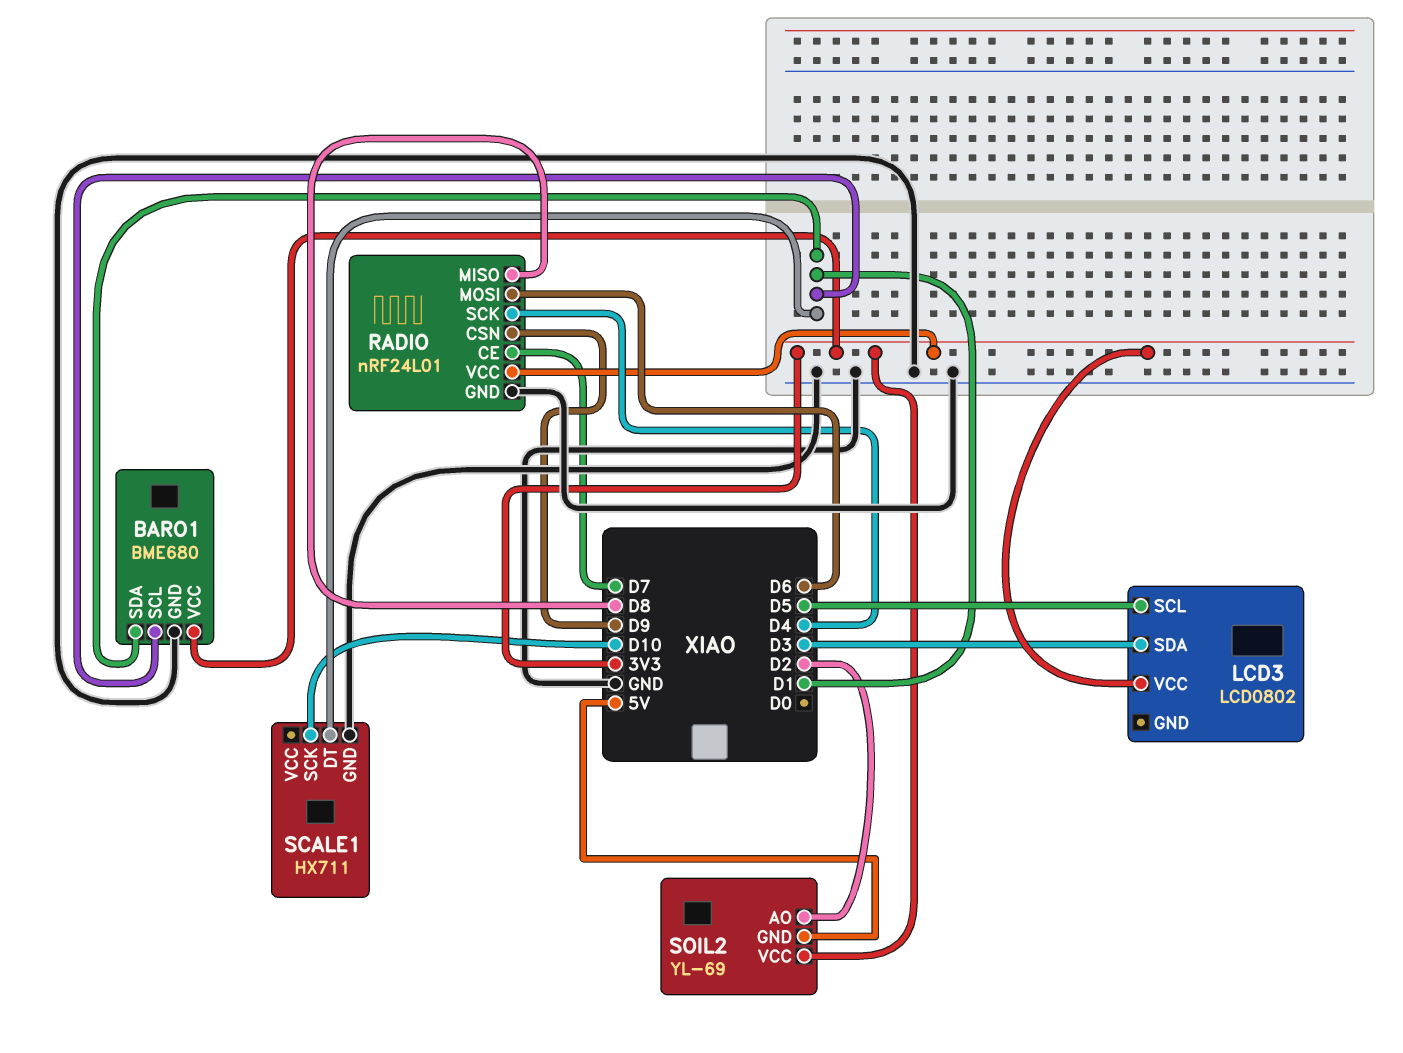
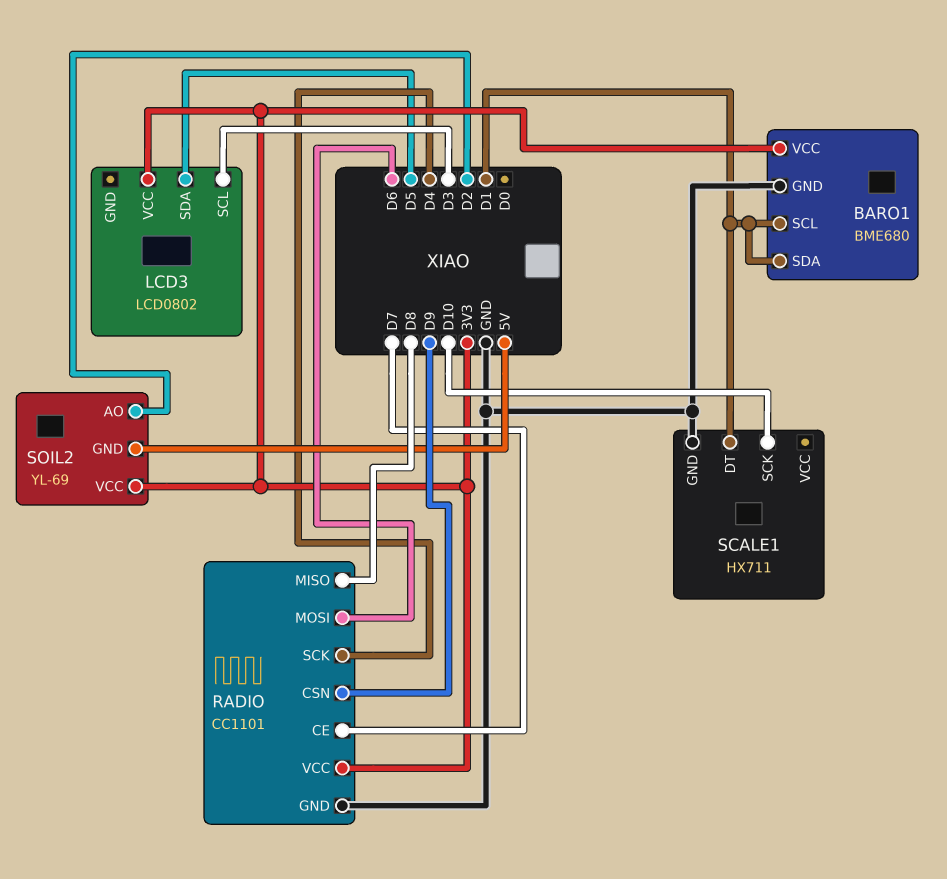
LCD3 pin SCL: D5 -> D3
LCD3 pin SDA: D3 -> D5
RADIO: nRF24L01 -> CC1101

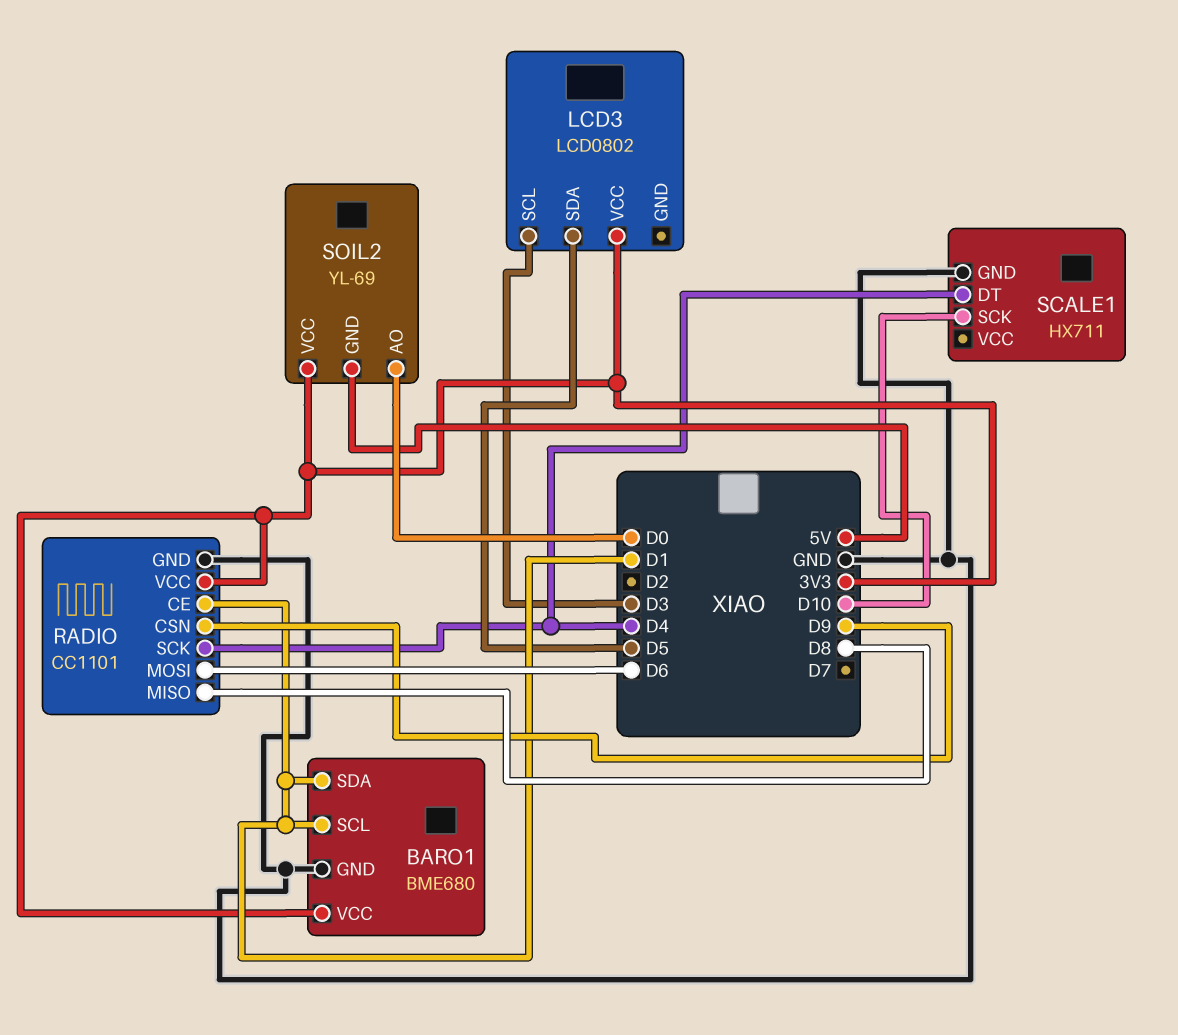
RADIO pin CE: D7 -> D1
SCALE1 pin DT: D1 -> D4
SOIL2 pin AO: D2 -> D0

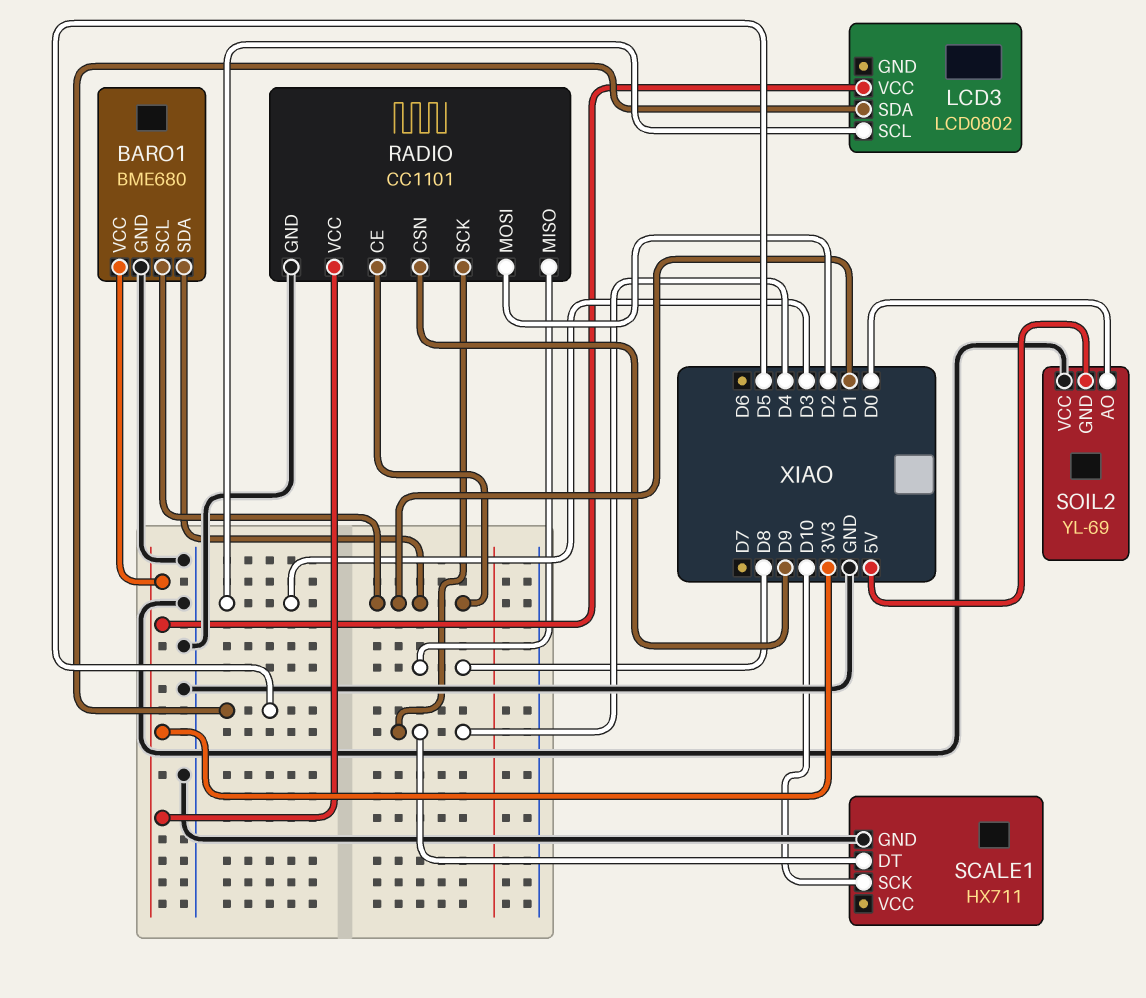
RADIO pin MOSI: D6 -> D2
SOIL2 pin VCC: 3V3 -> GND

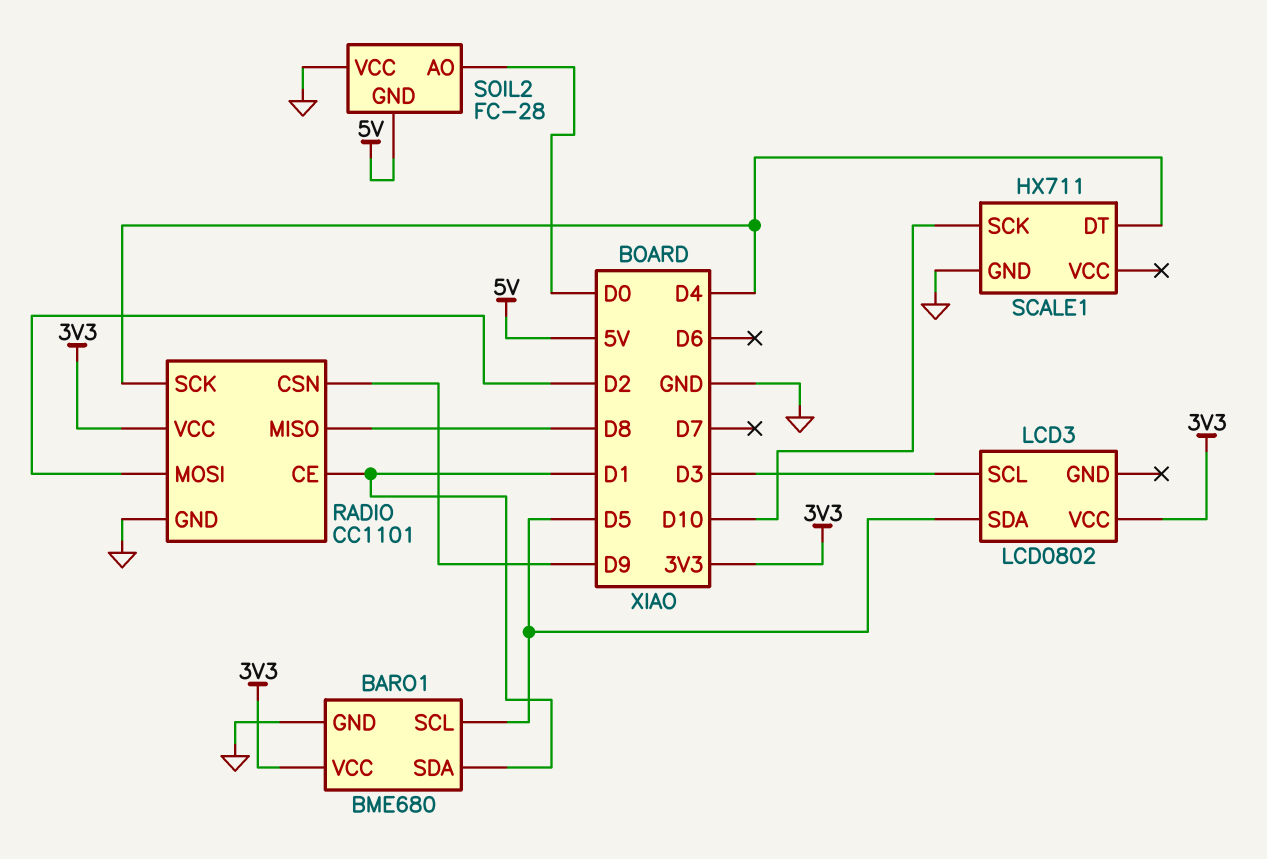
BARO1 pin SCL: D1 -> D5
SOIL2: YL-69 -> FC-28

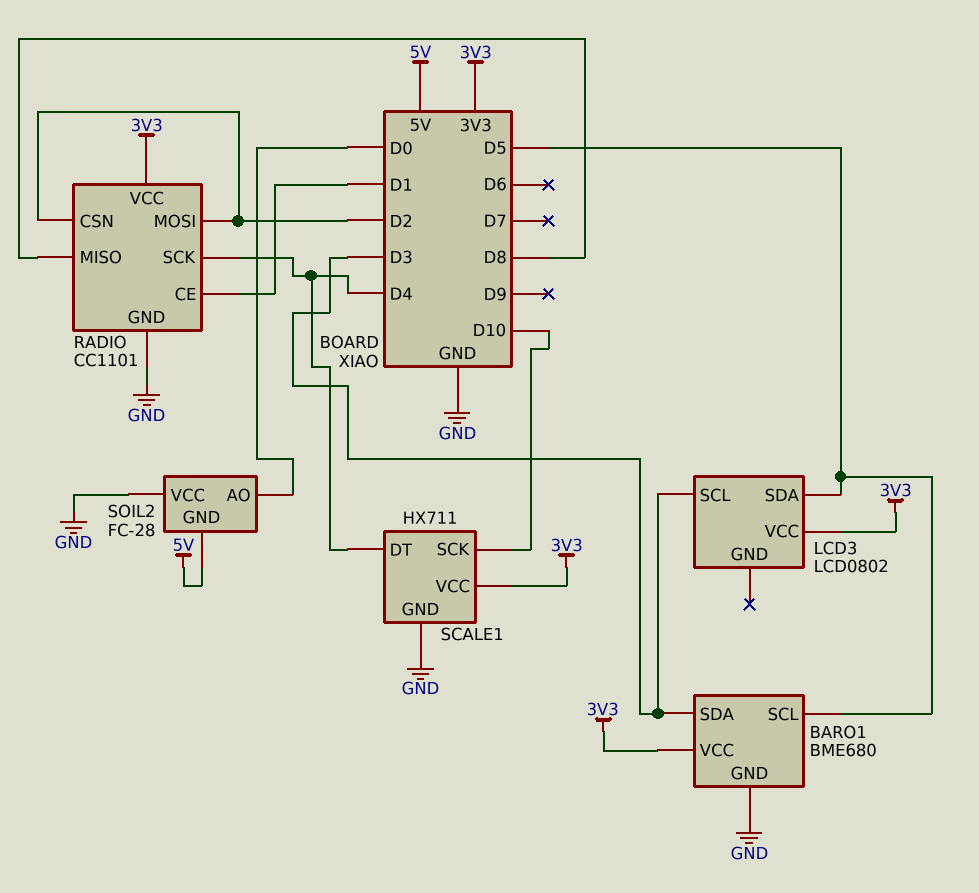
BARO1 pin SDA: D1 -> D3
RADIO pin CSN: D9 -> D2
SCALE1 pin VCC: none -> 3V3

